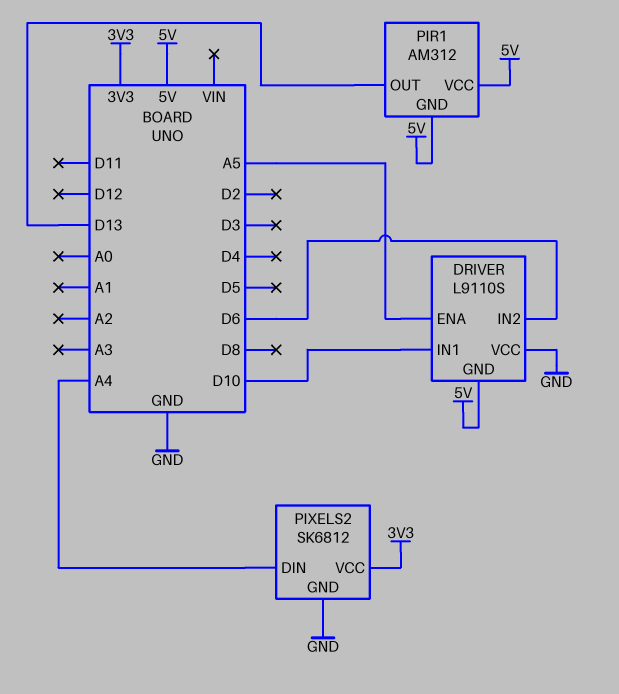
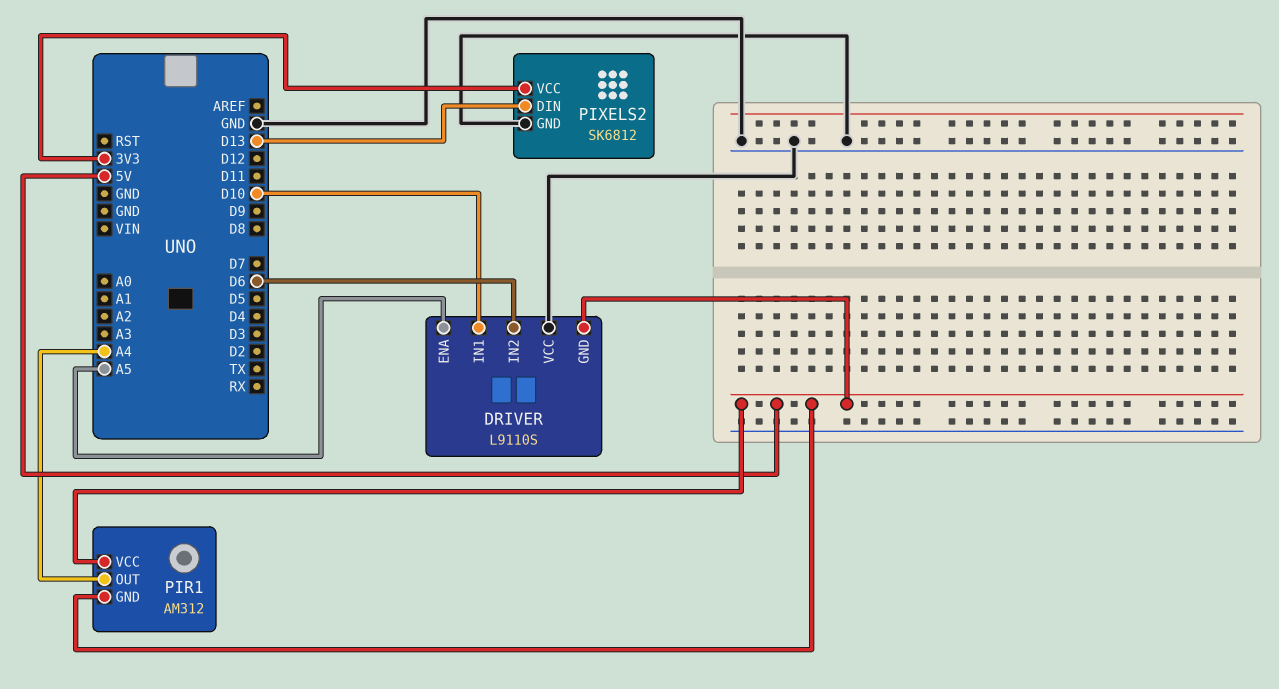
PIR1 pin OUT: D13 -> A4
PIXELS2 pin DIN: A4 -> D13

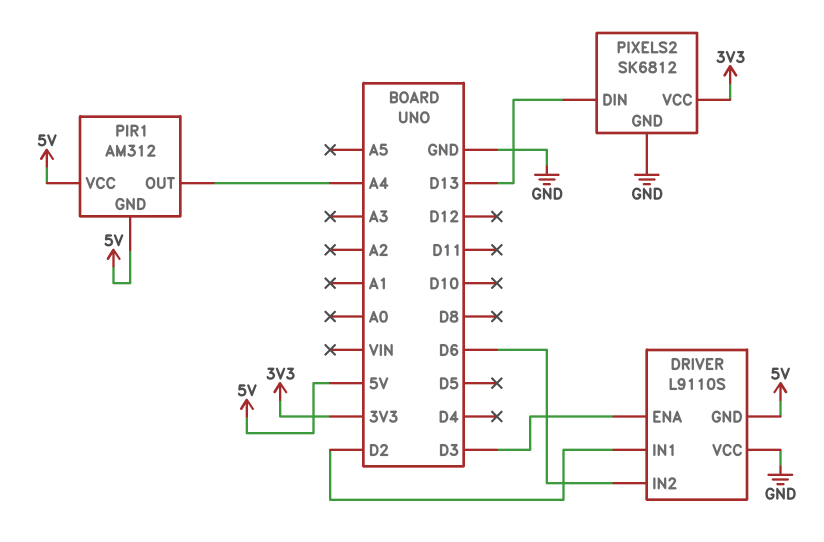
DRIVER pin ENA: A5 -> D3
DRIVER pin IN1: D10 -> D2

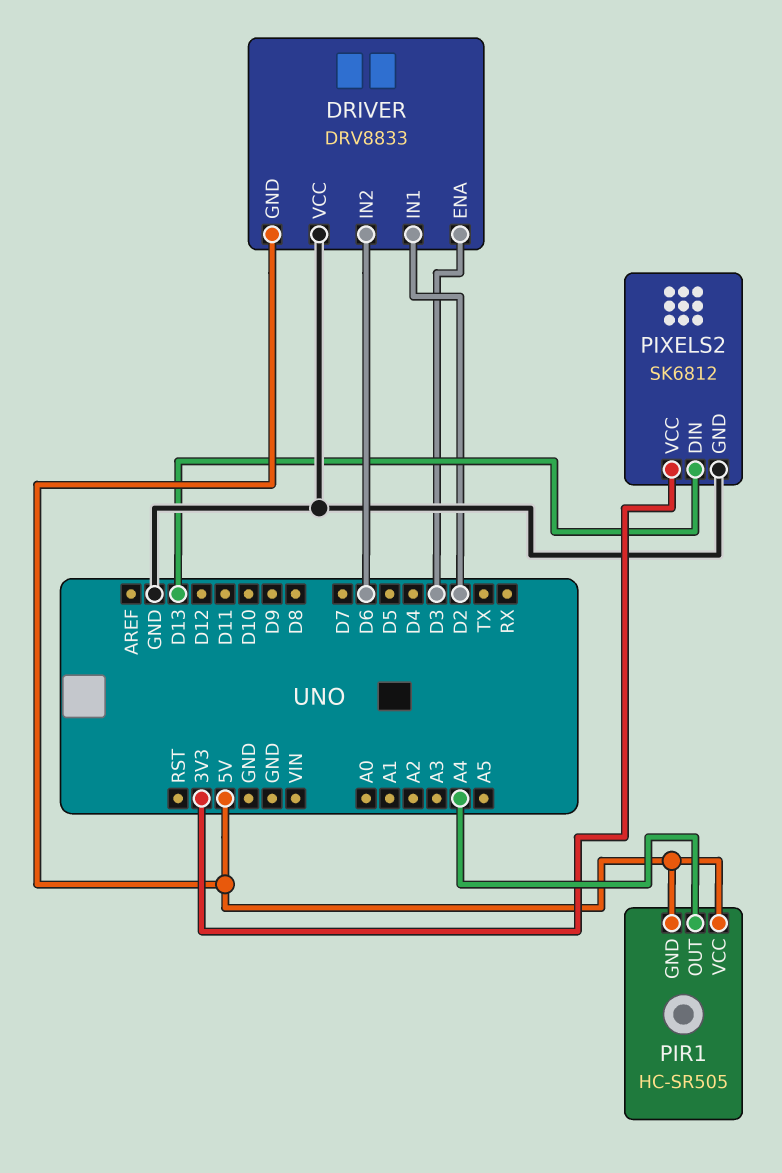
DRIVER: L9110S -> DRV8833
PIR1: AM312 -> HC-SR505

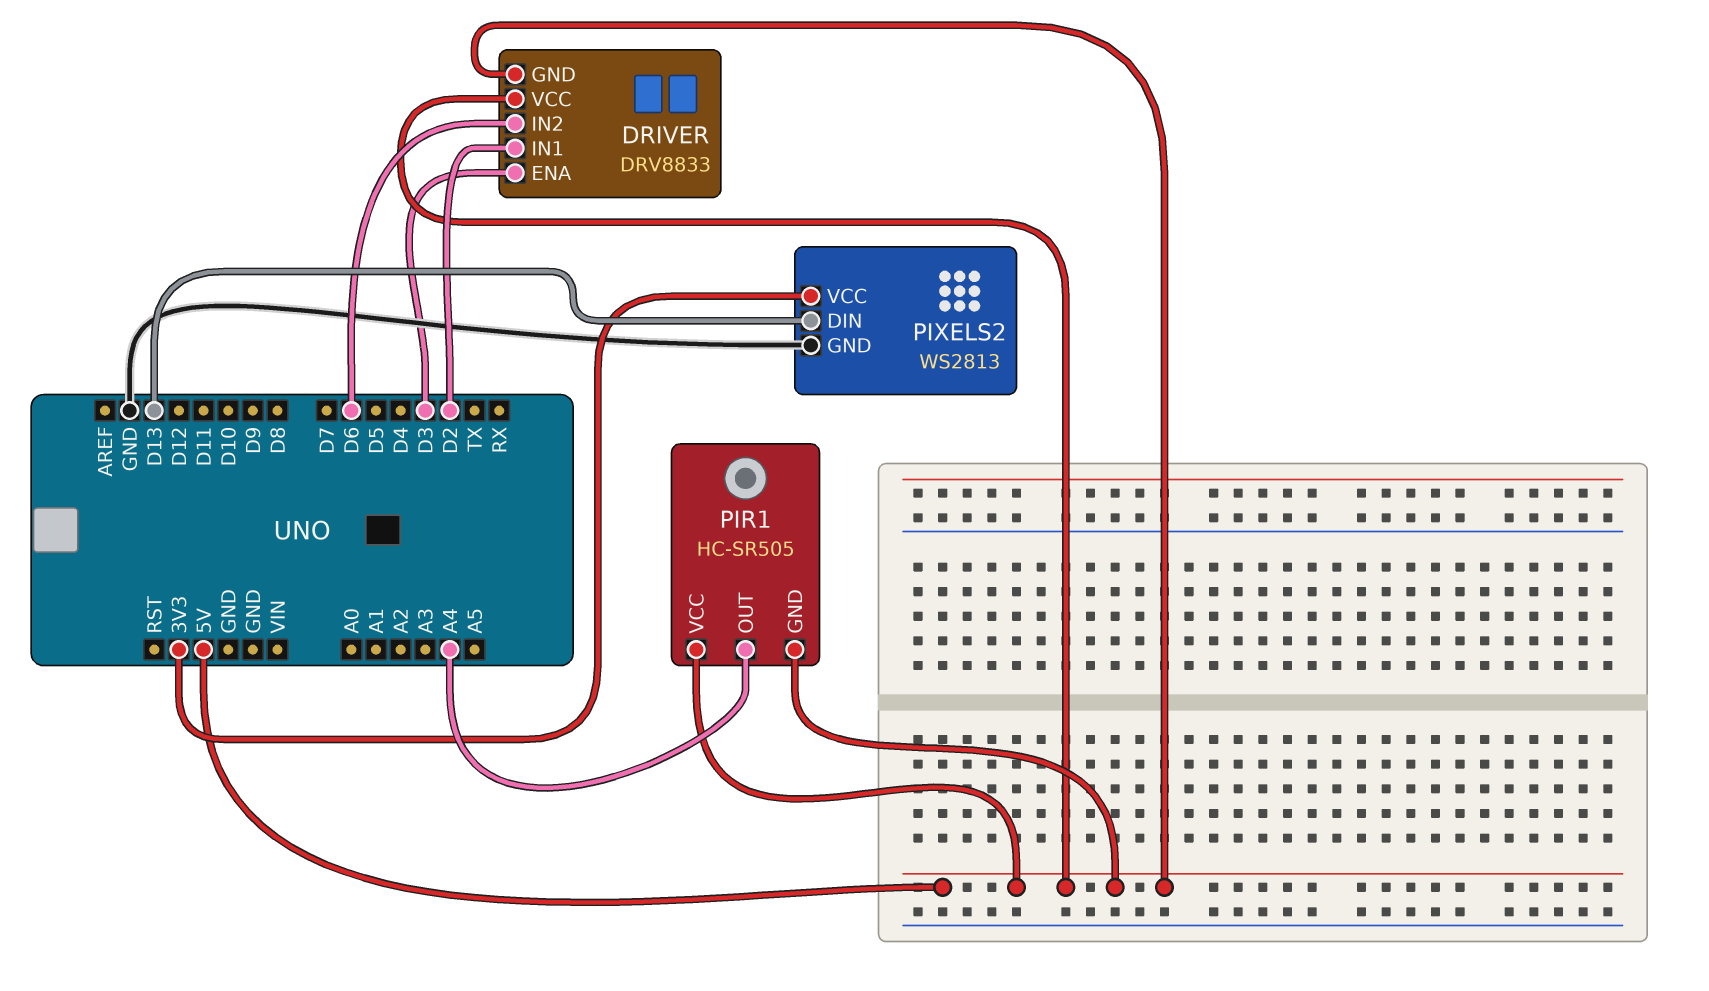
DRIVER pin VCC: GND -> 5V
PIXELS2: SK6812 -> WS2813

